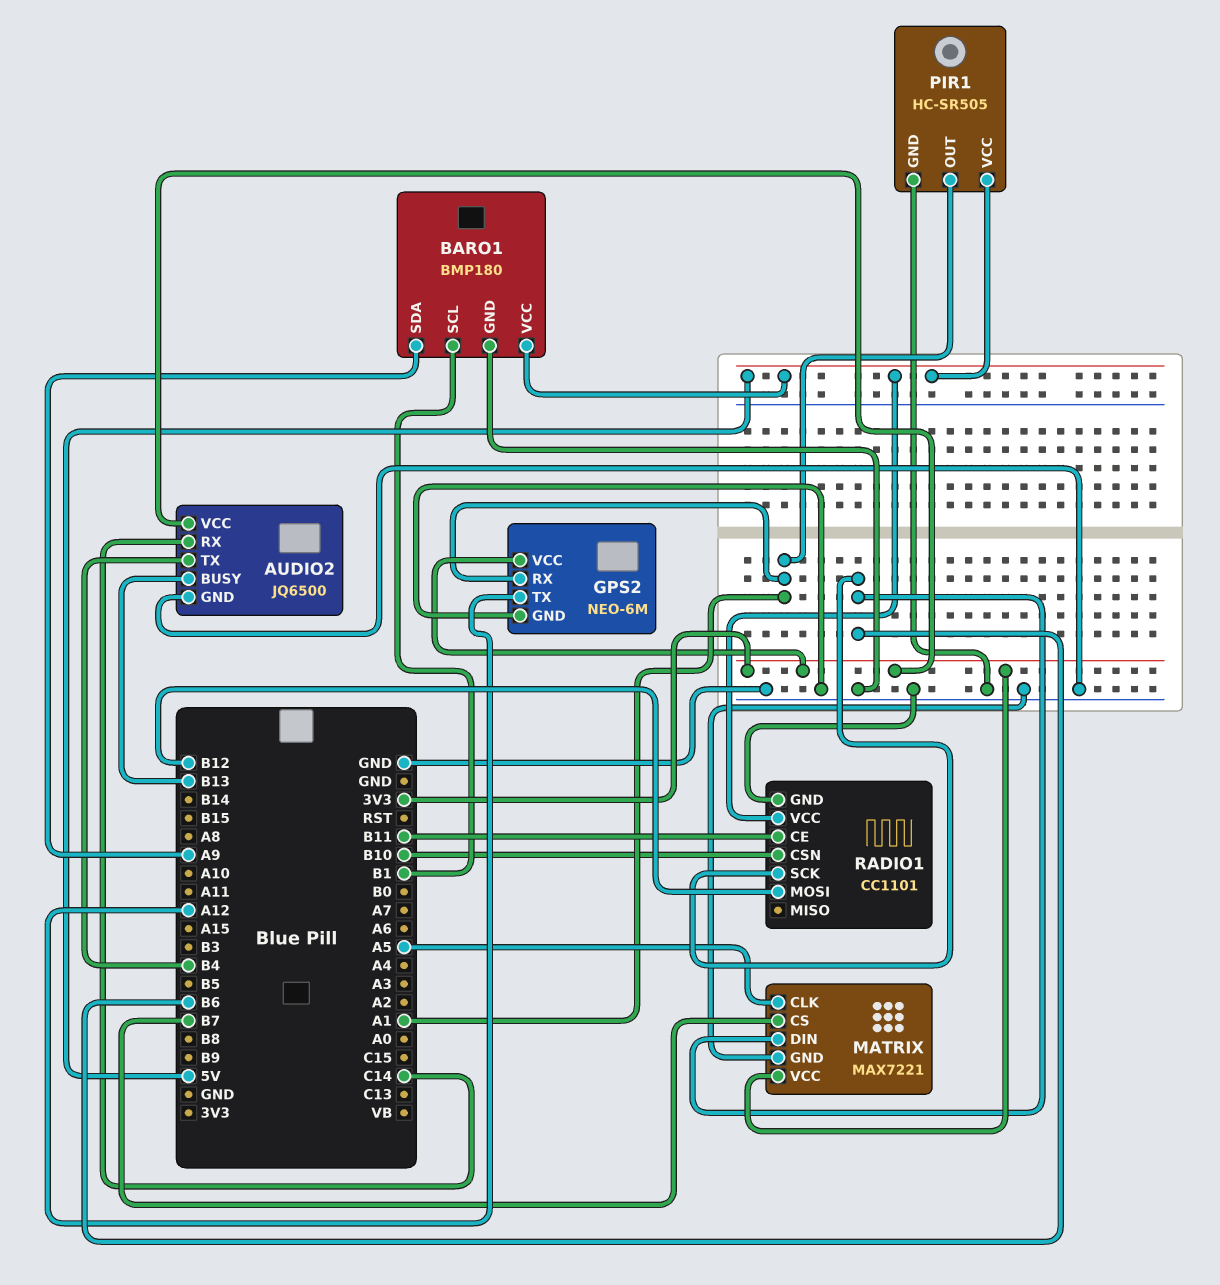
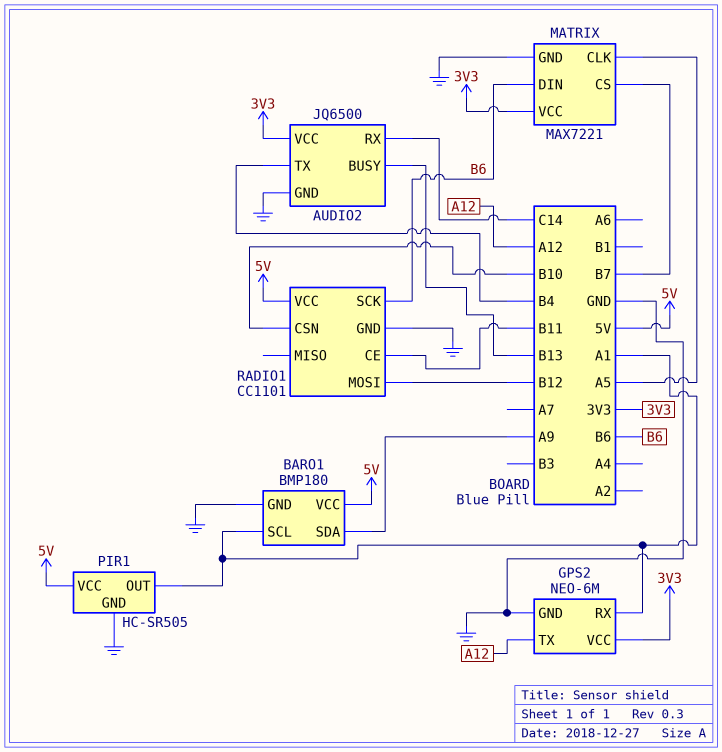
BARO1 pin SCL: B1 -> A1

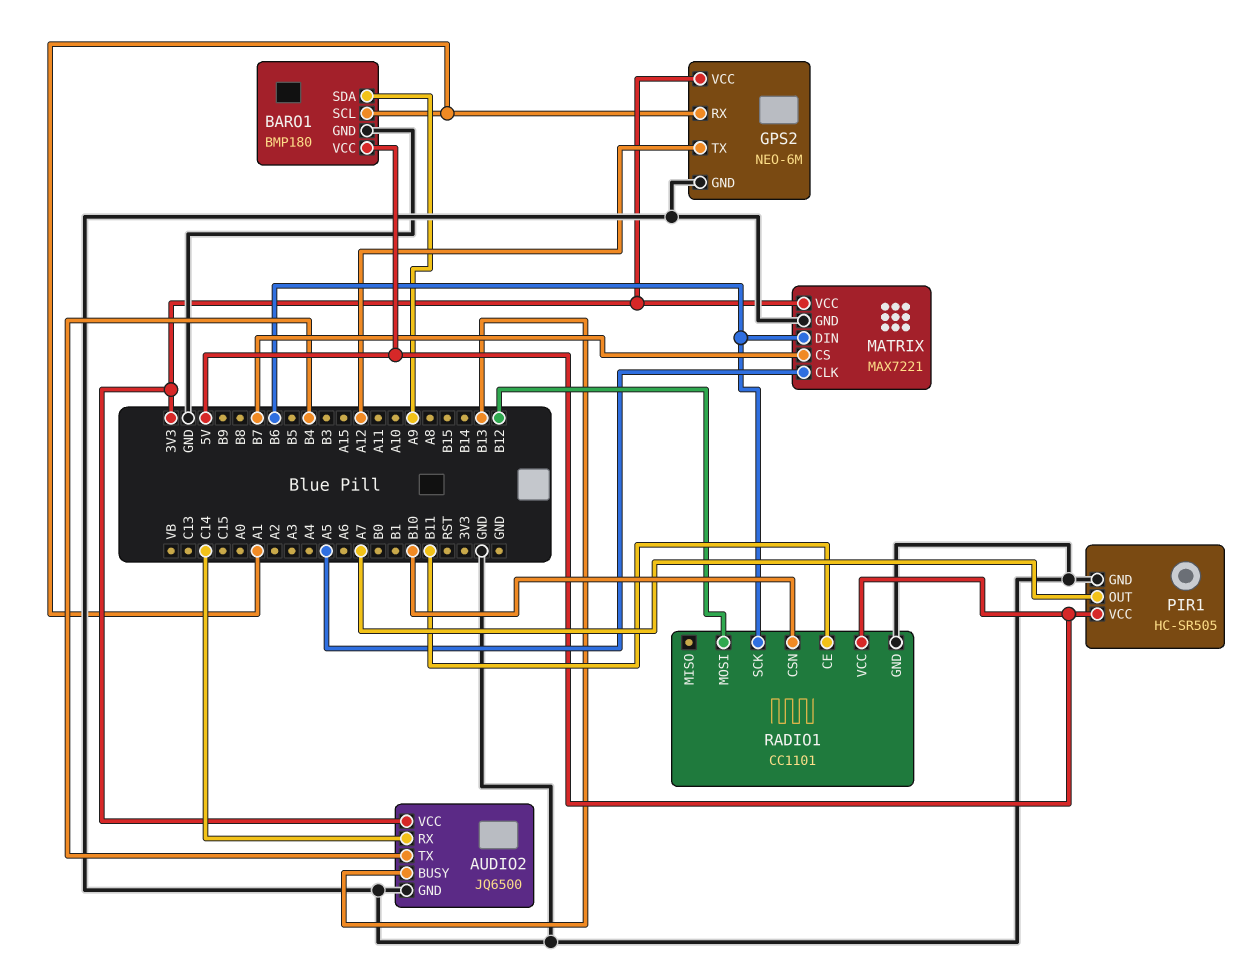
PIR1 pin OUT: A1 -> A7

